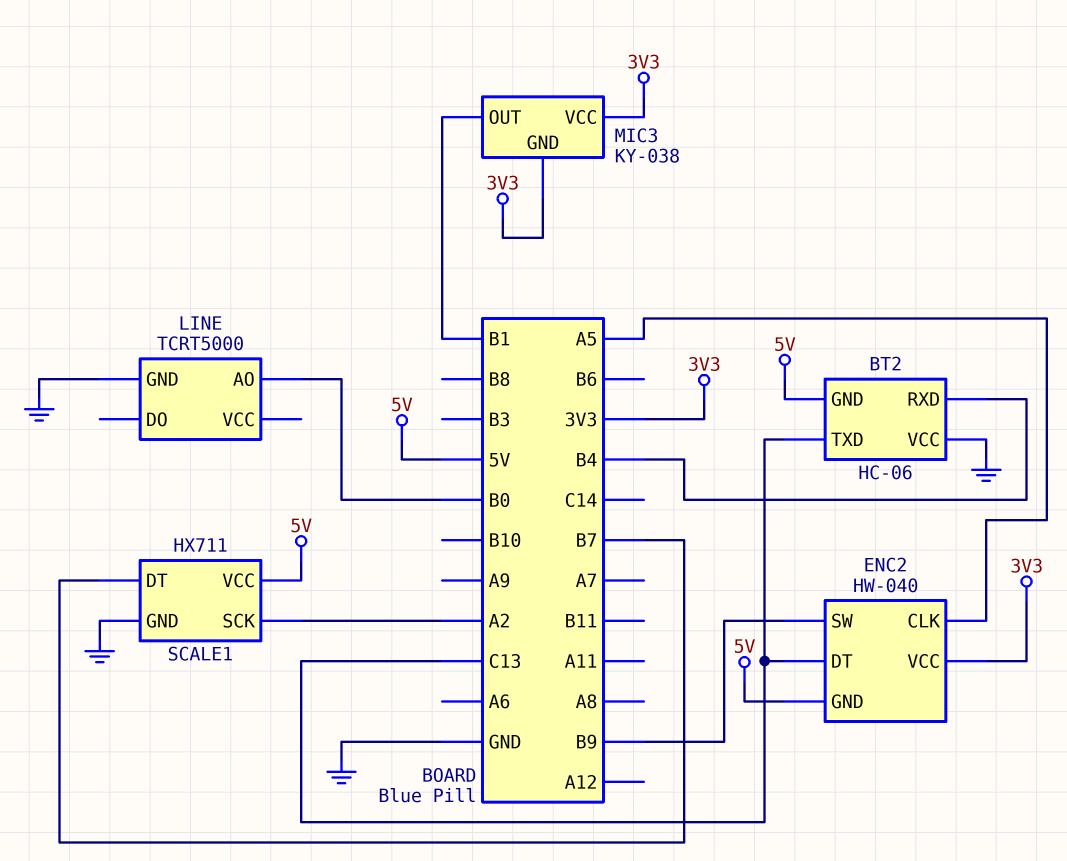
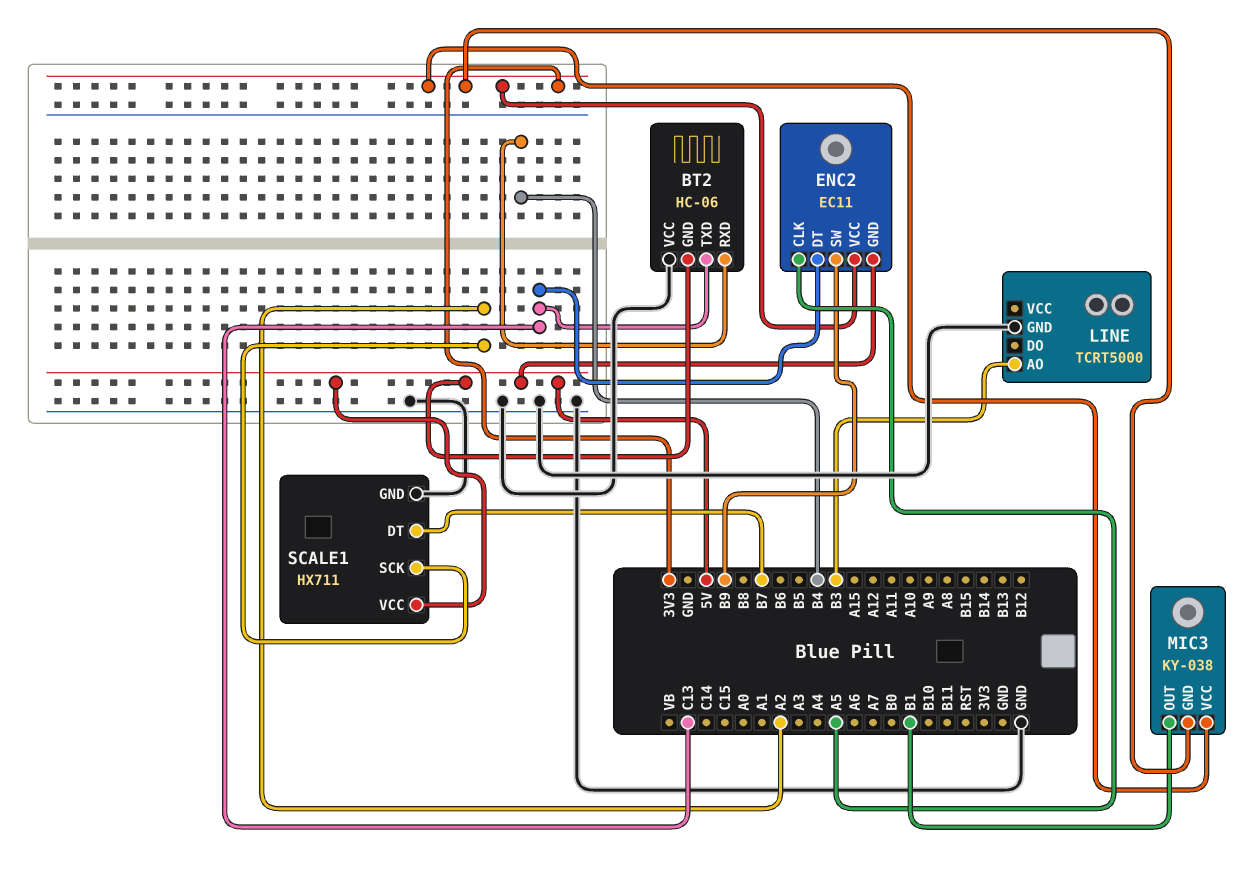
ENC2: HW-040 -> EC11
LINE pin AO: B0 -> B3

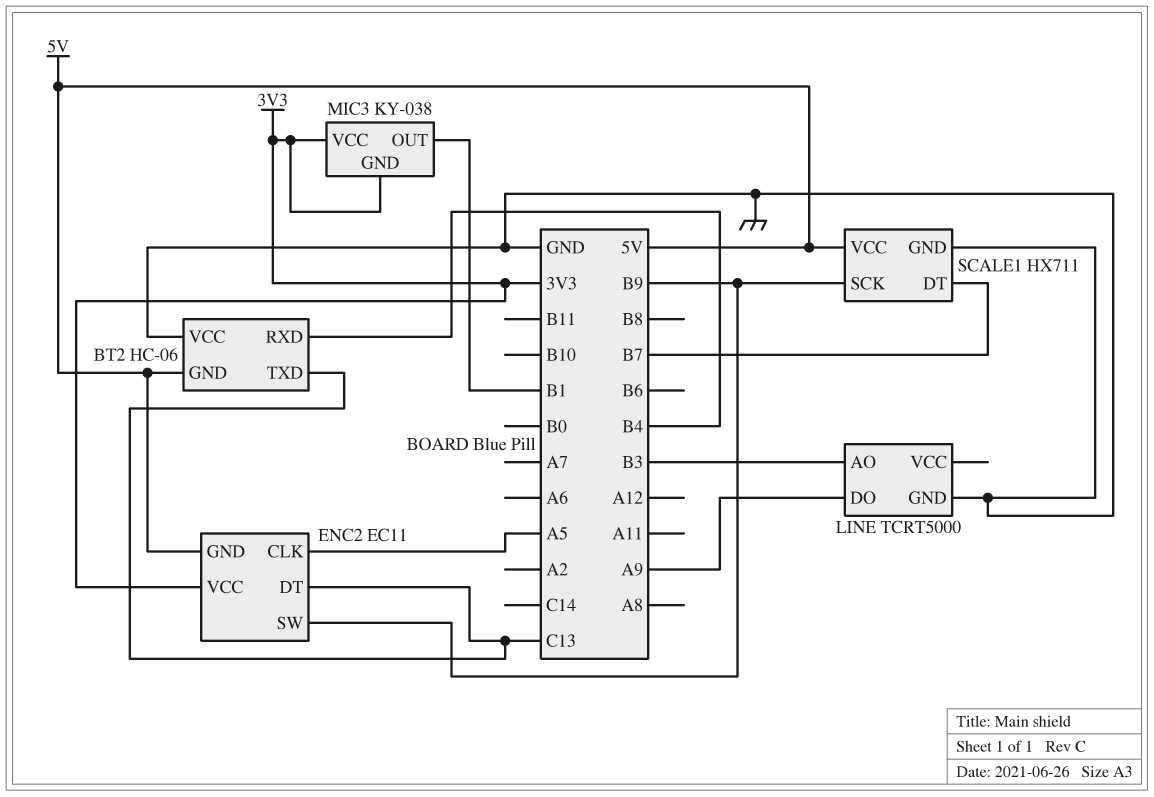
LINE pin DO: none -> A9
SCALE1 pin SCK: A2 -> B9

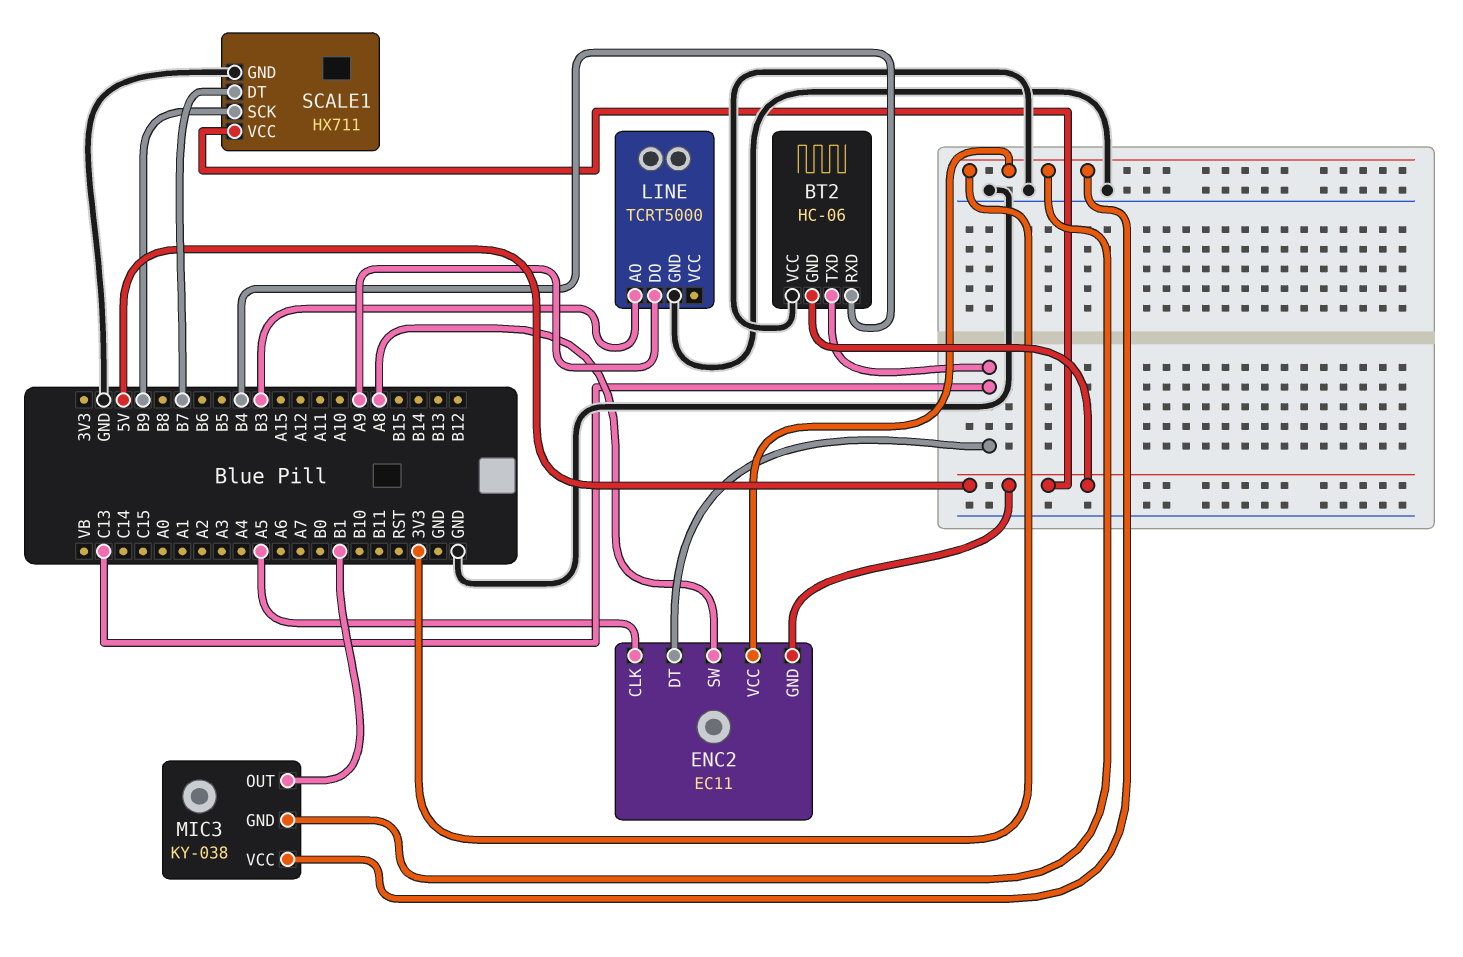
ENC2 pin SW: B9 -> A8

